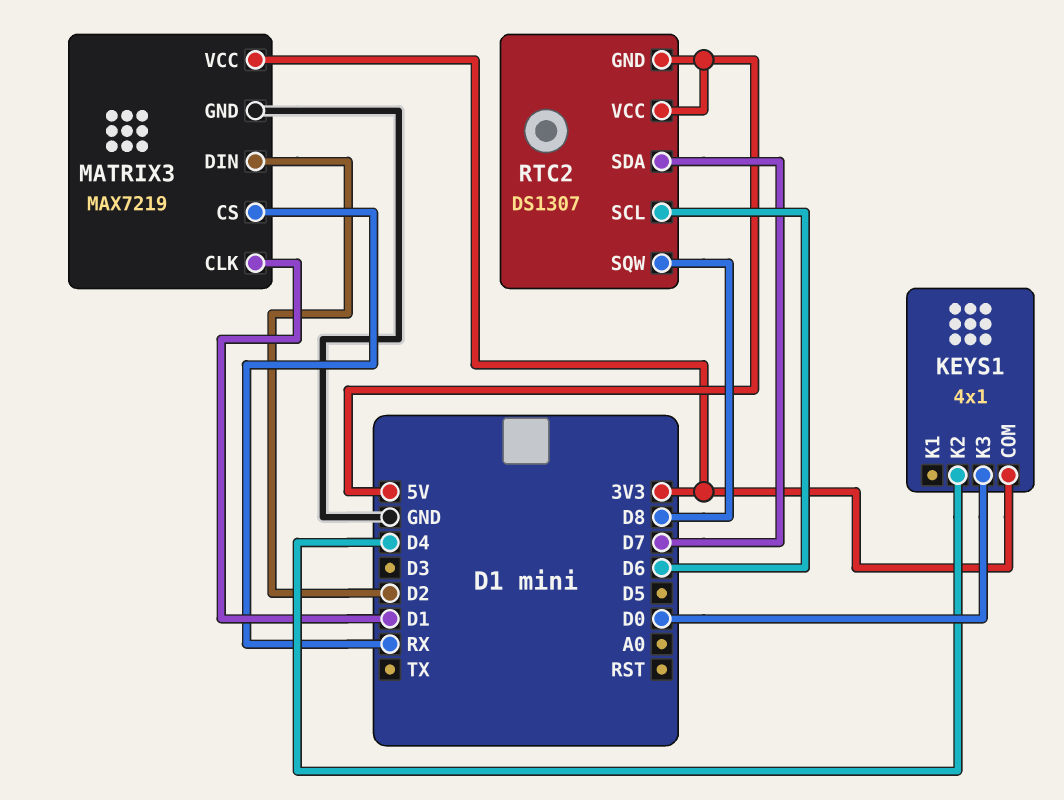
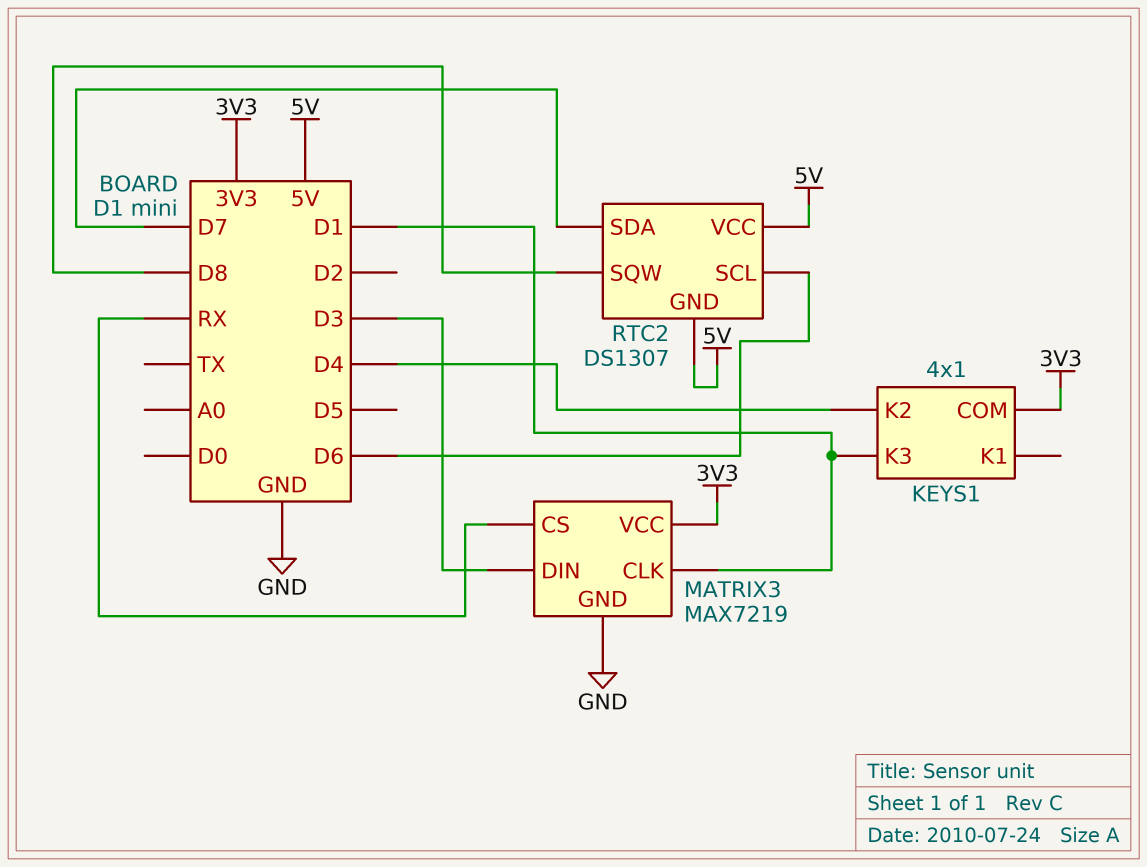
KEYS1 pin K3: D0 -> D1
MATRIX3 pin DIN: D2 -> D3

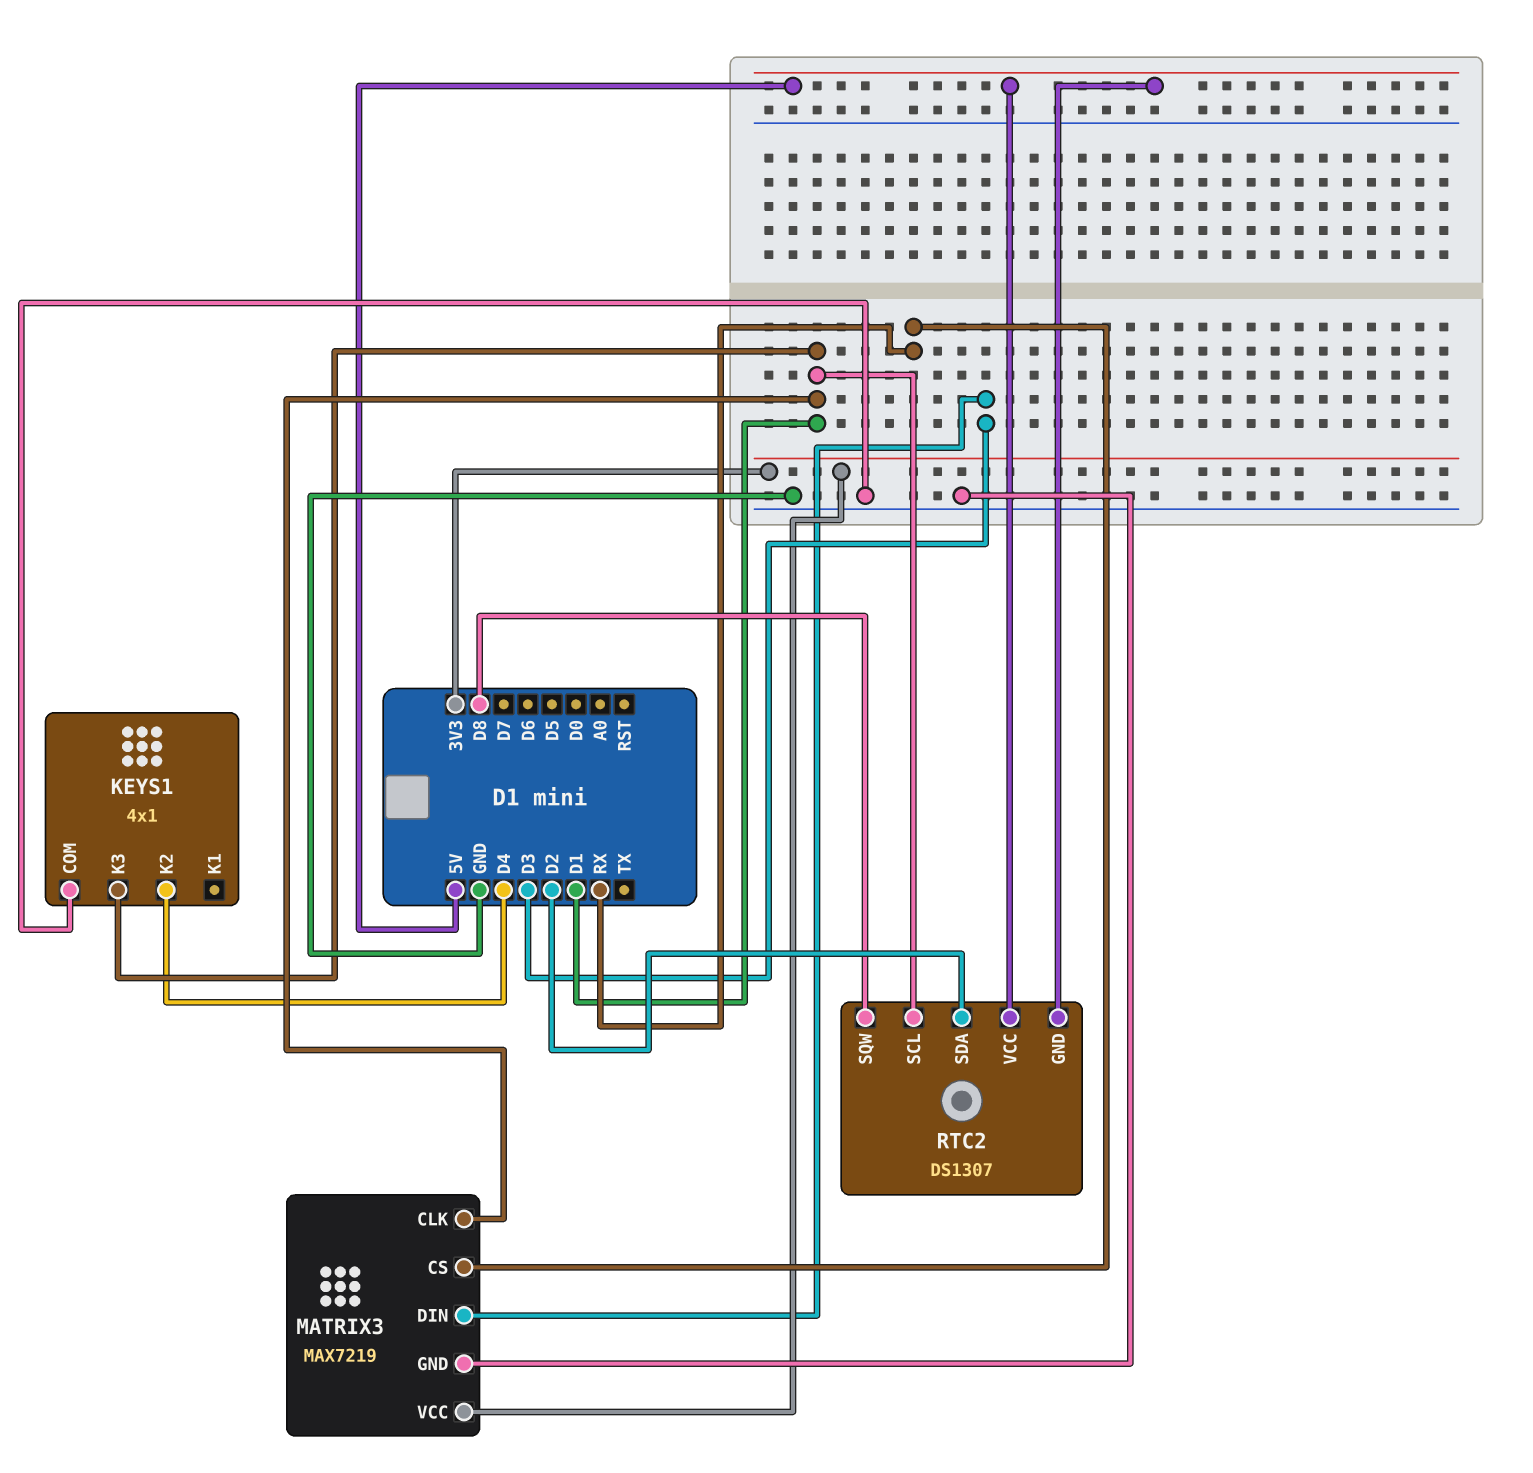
KEYS1 pin COM: 3V3 -> GND
RTC2 pin SCL: D6 -> D1
RTC2 pin SDA: D7 -> D2

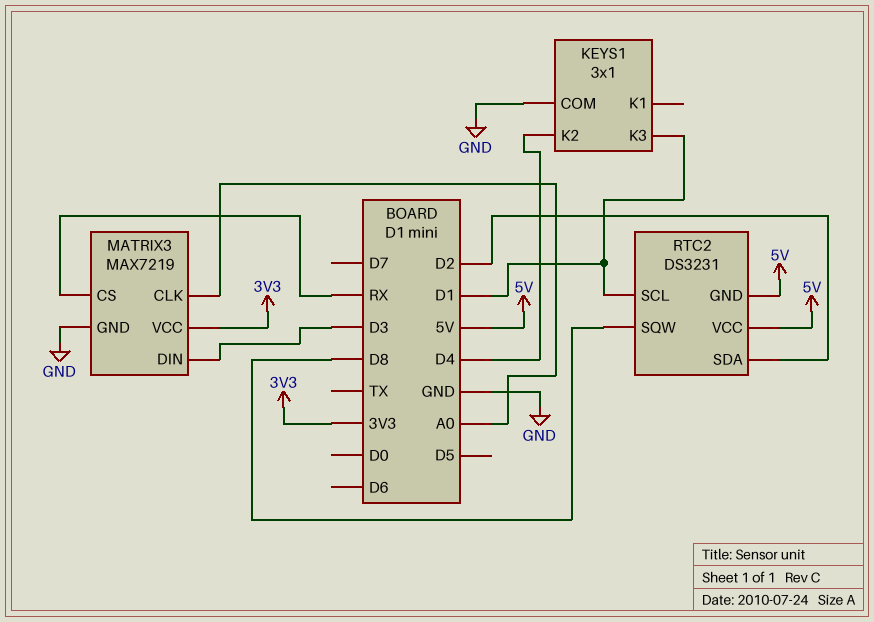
KEYS1: 4x1 -> 3x1
MATRIX3 pin CLK: D1 -> A0
RTC2: DS1307 -> DS3231

